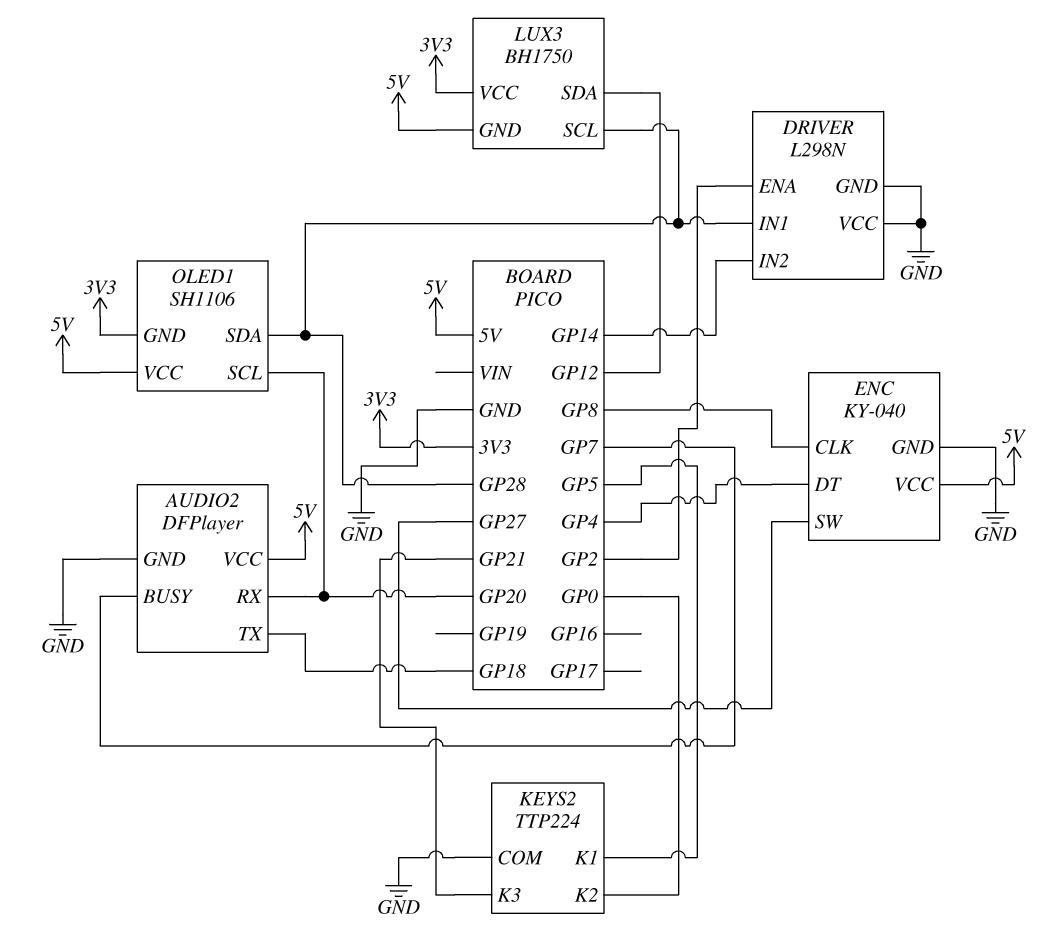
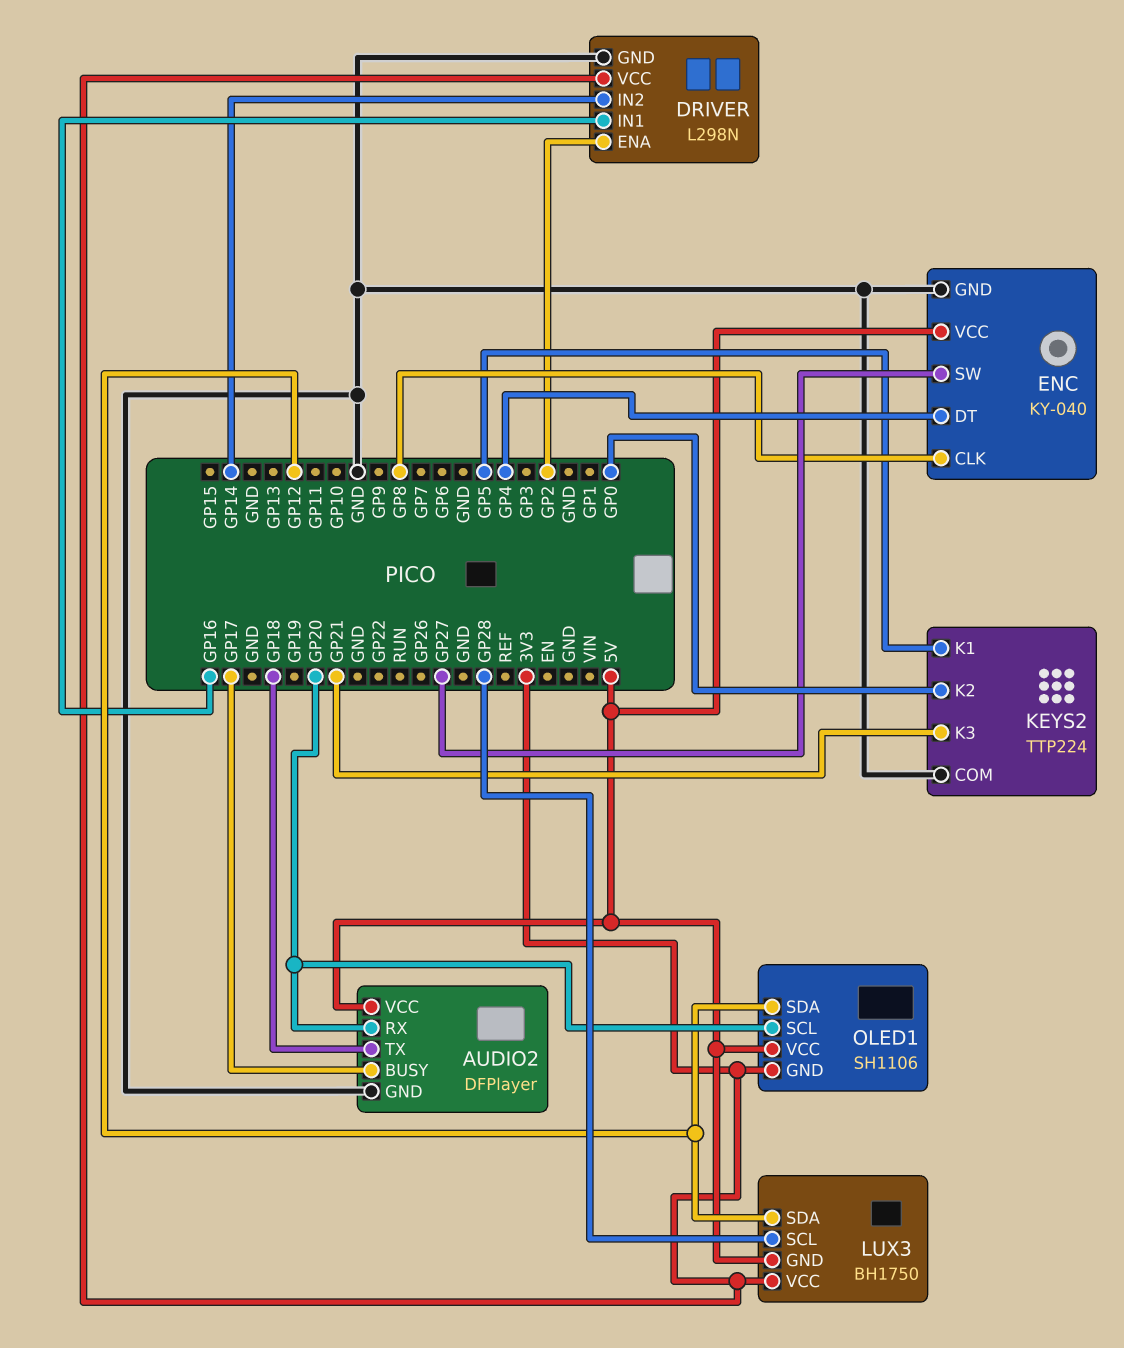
AUDIO2 pin BUSY: GP7 -> GP17
DRIVER pin IN1: GP28 -> GP16
DRIVER pin VCC: GND -> 3V3
OLED1 pin SDA: GP28 -> GP12

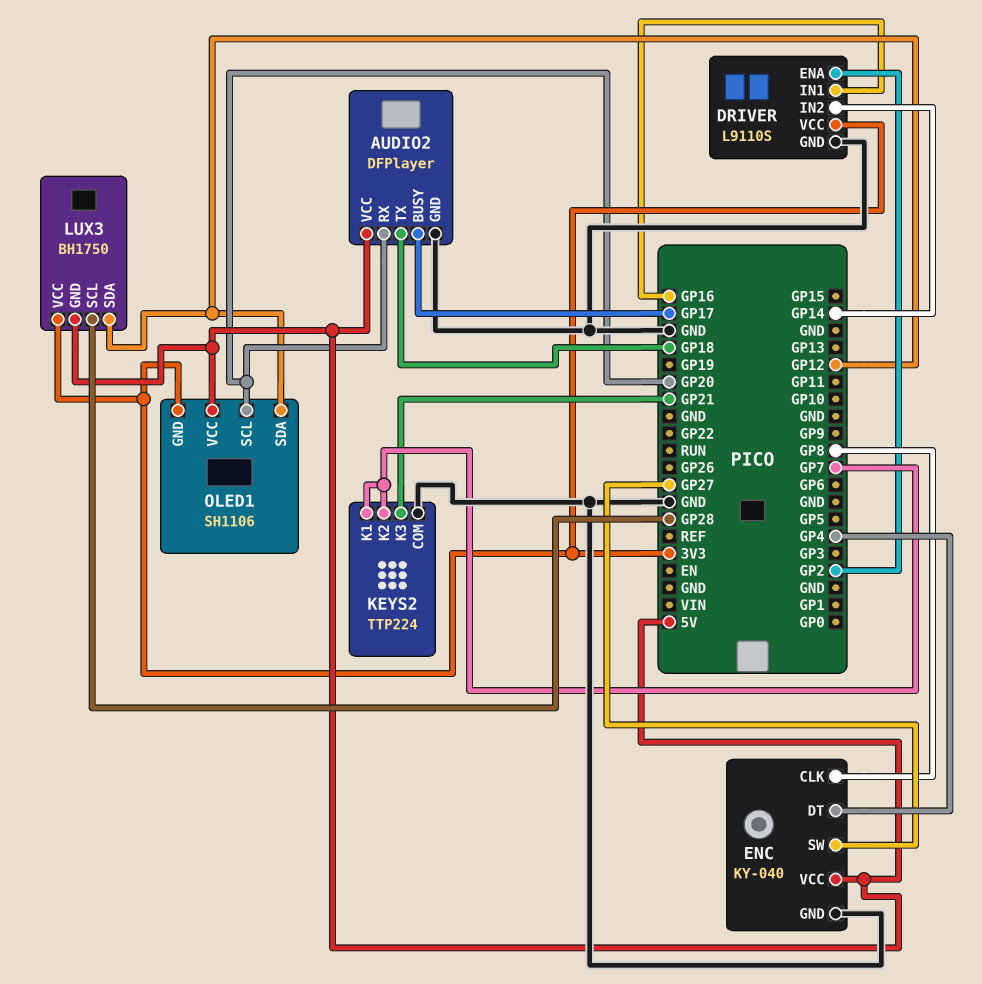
DRIVER: L298N -> L9110S
KEYS2 pin K1: GP5 -> GP7
KEYS2 pin K2: GP0 -> GP7

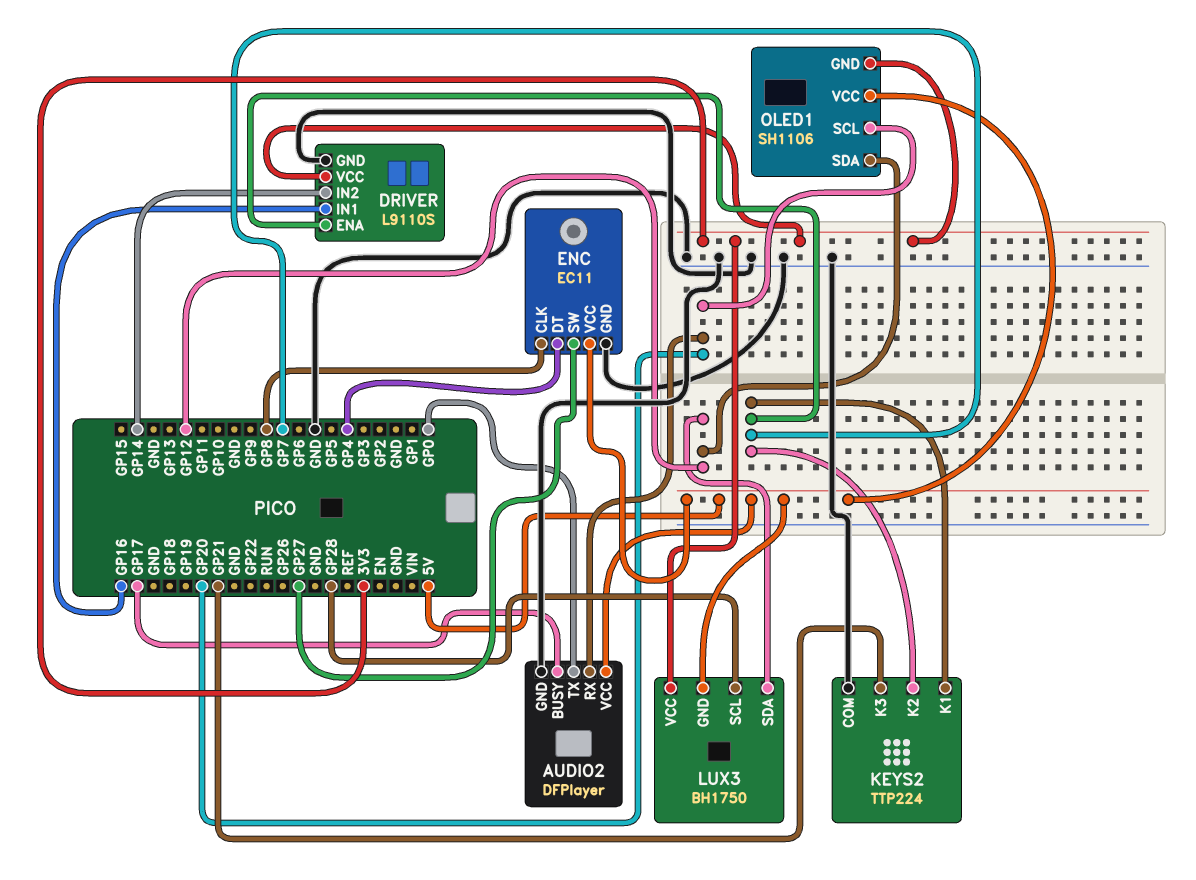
AUDIO2 pin TX: GP18 -> GP0
DRIVER pin ENA: GP2 -> GP7
ENC: KY-040 -> EC11

